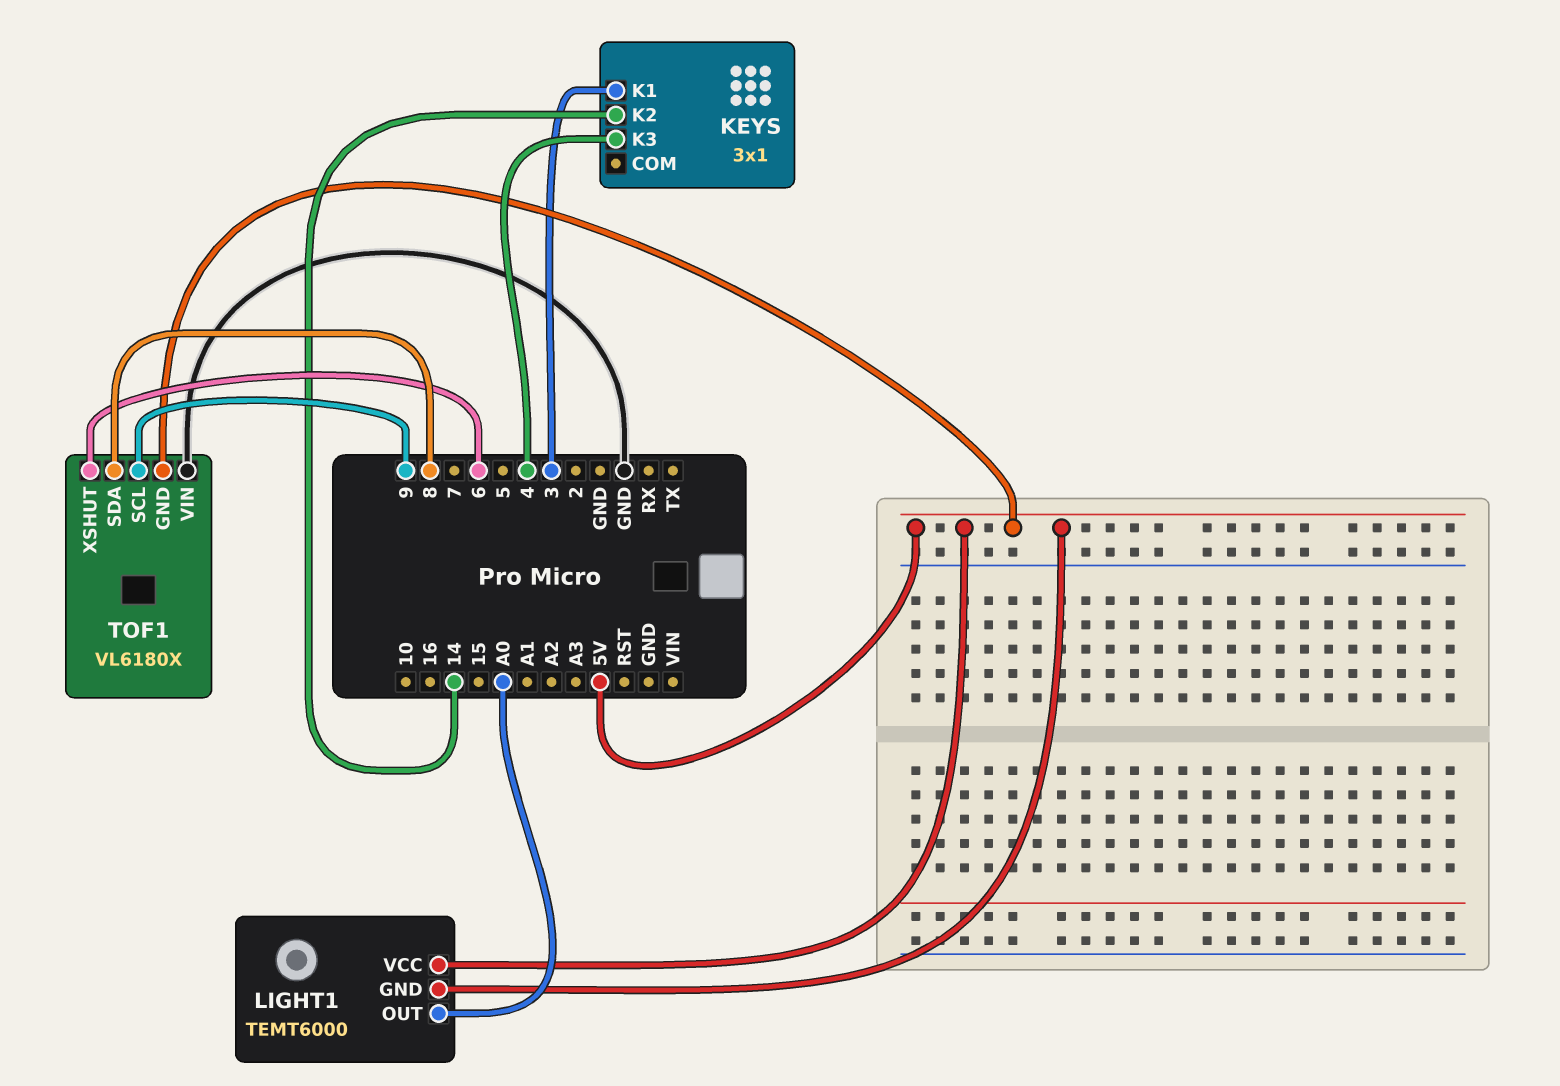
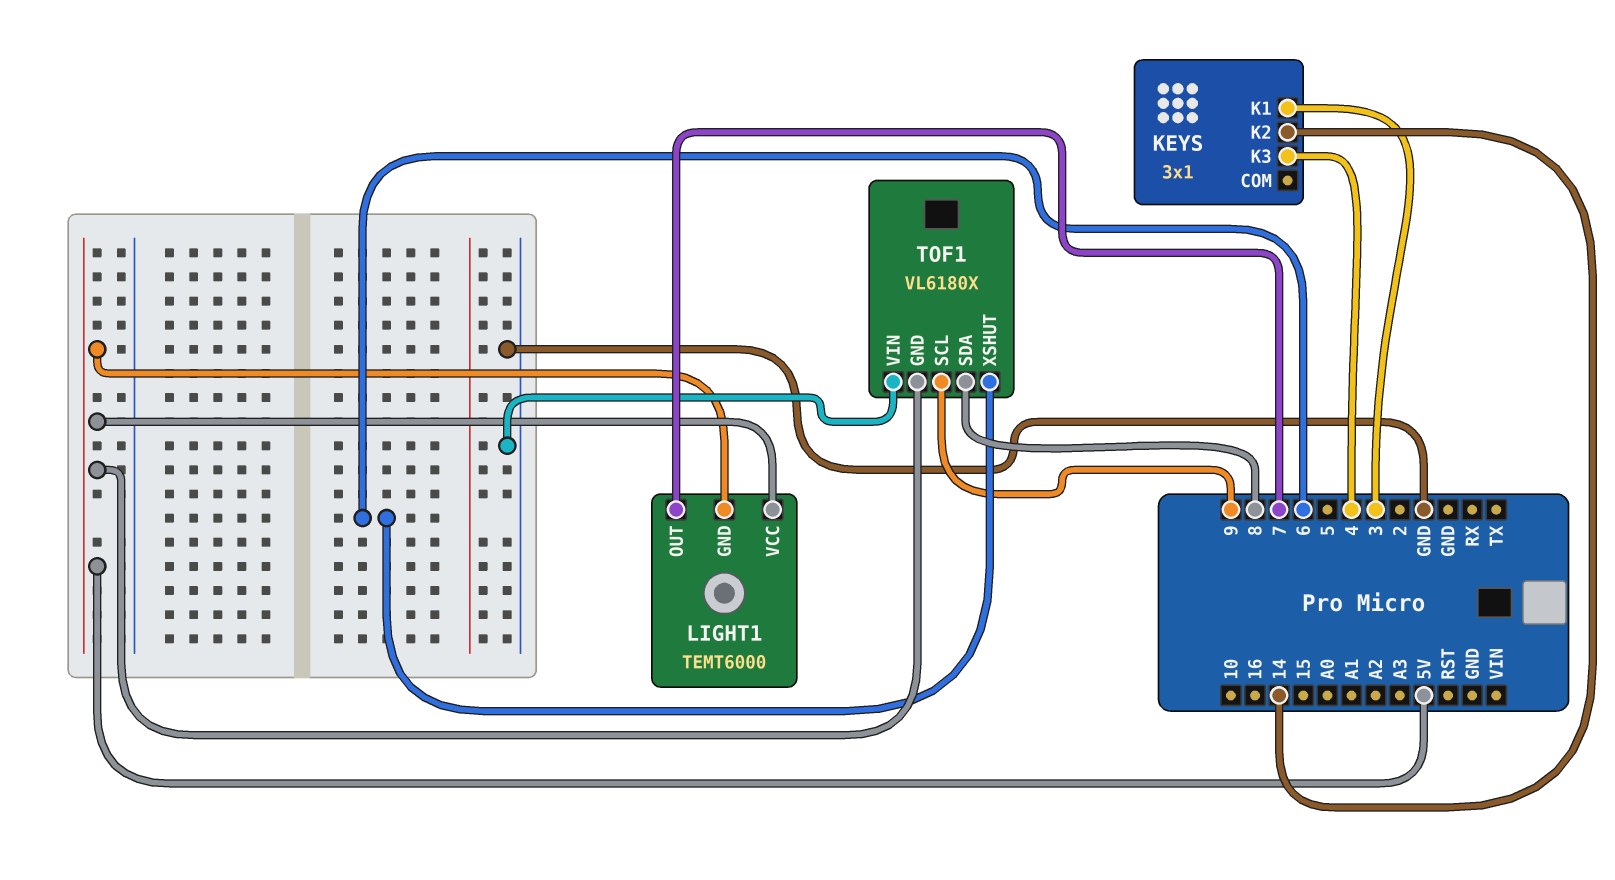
LIGHT1 pin OUT: A0 -> 7

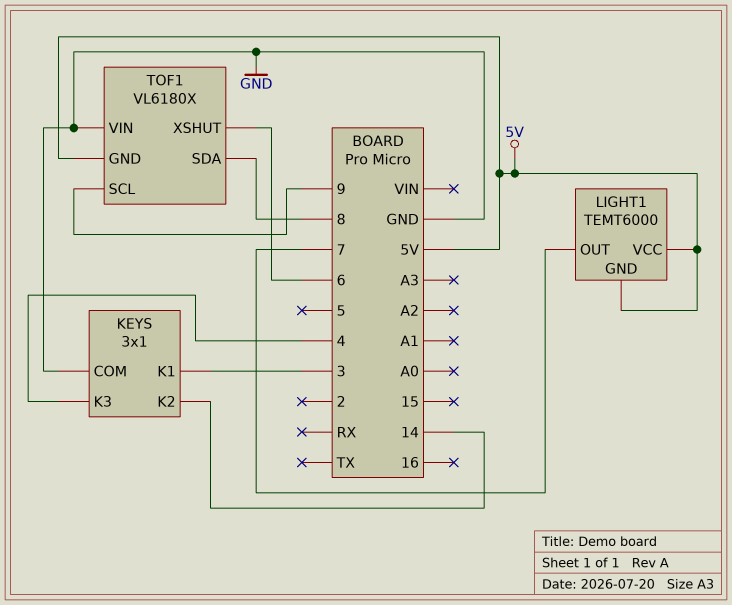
KEYS pin COM: none -> GND

